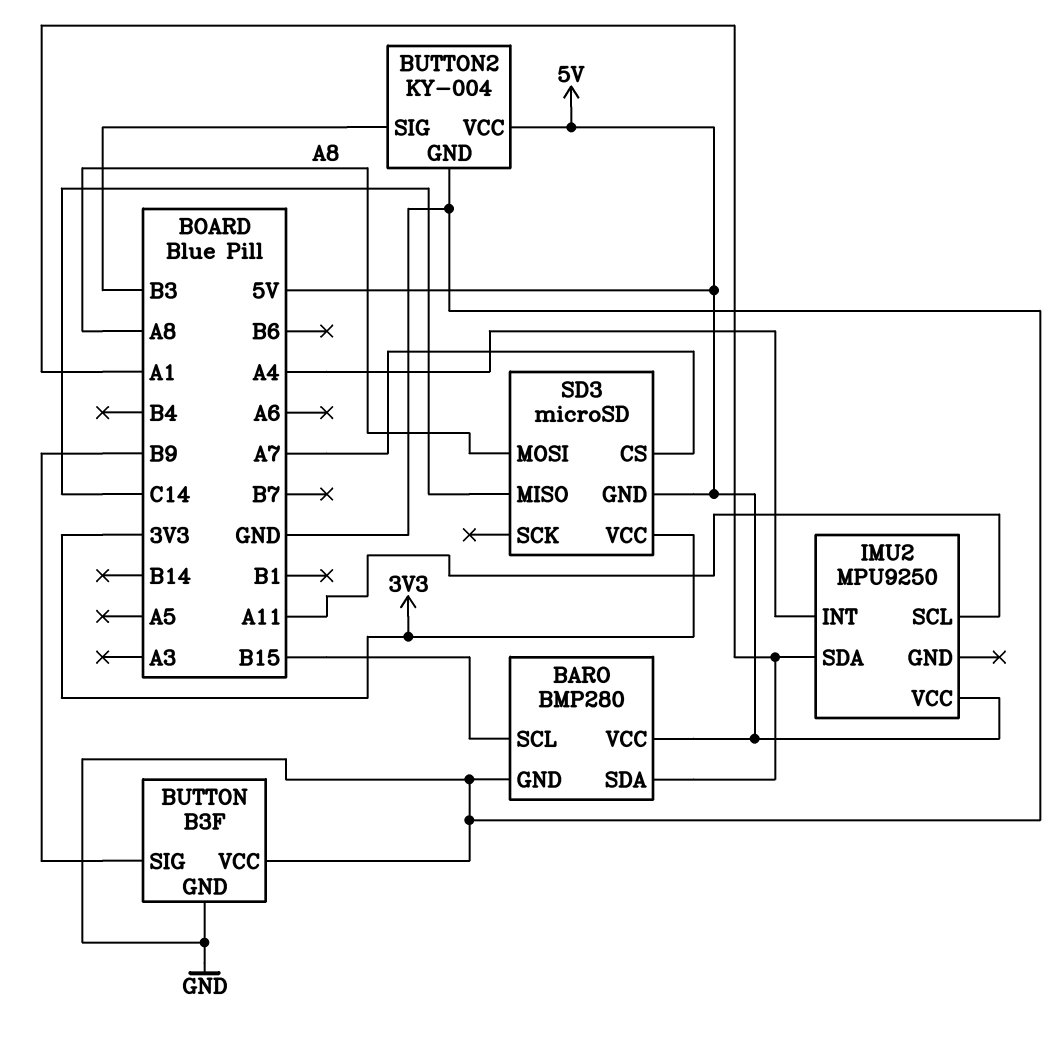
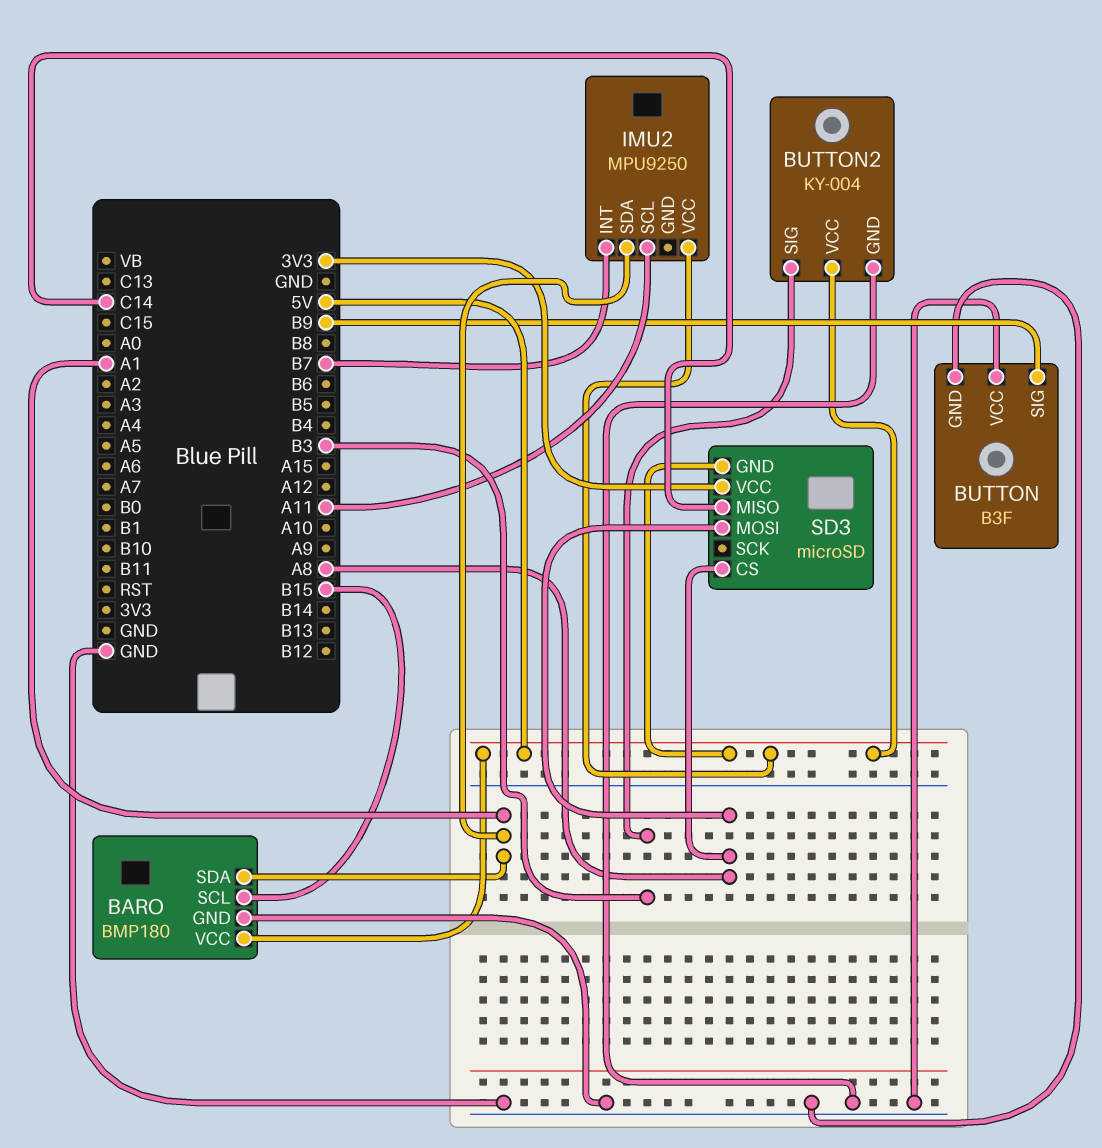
BARO: BMP280 -> BMP180
IMU2 pin INT: A4 -> B7
SD3 pin CS: A7 -> A8

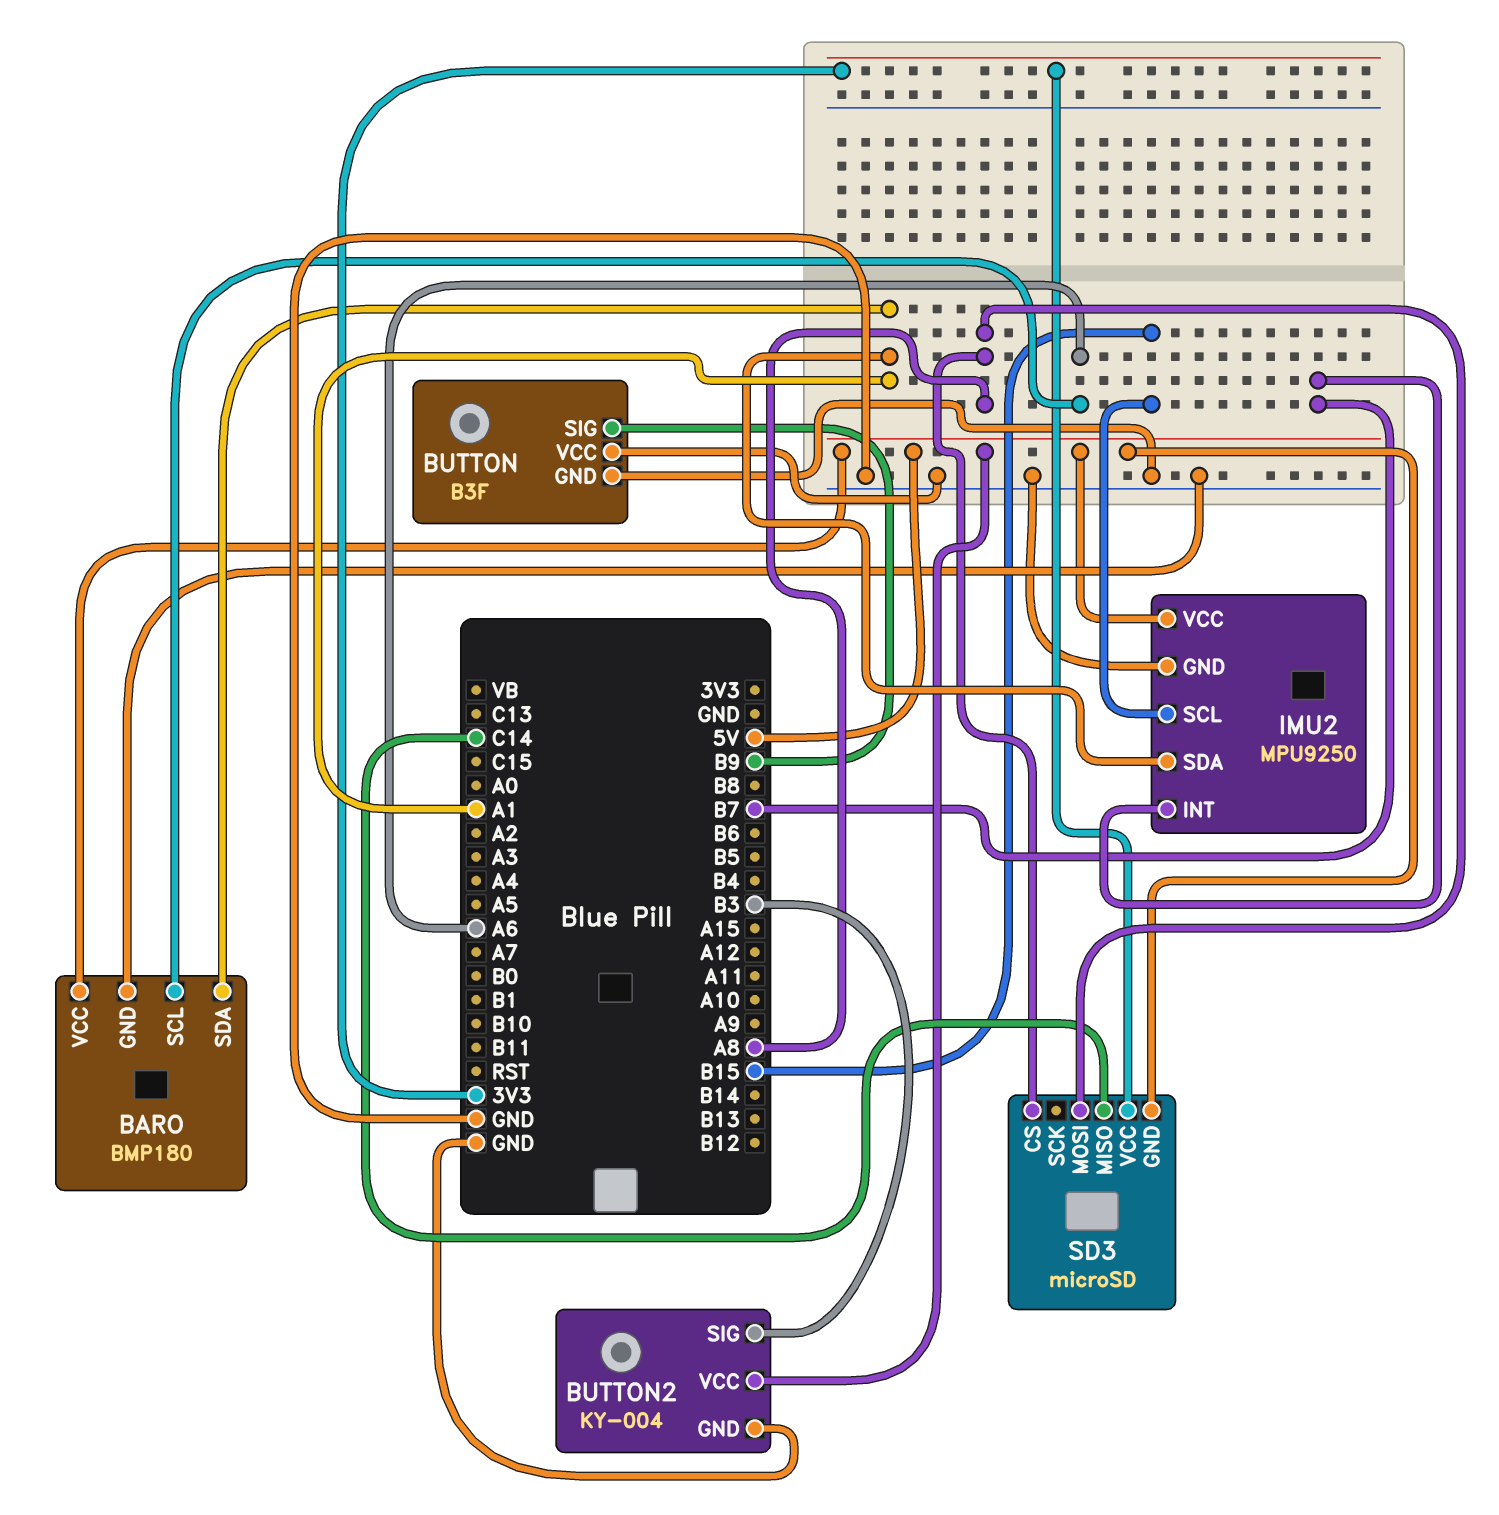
BARO pin SCL: B15 -> A6
IMU2 pin GND: none -> GND
IMU2 pin SCL: A11 -> B15

